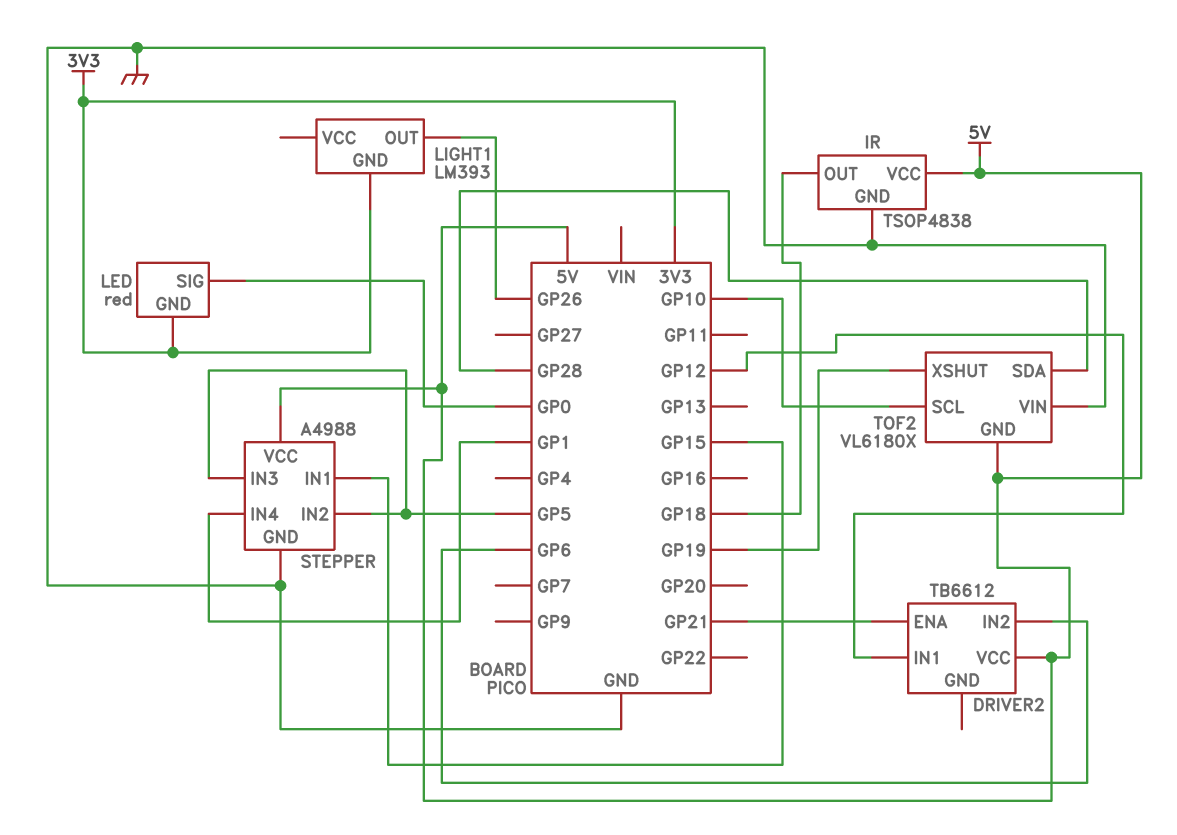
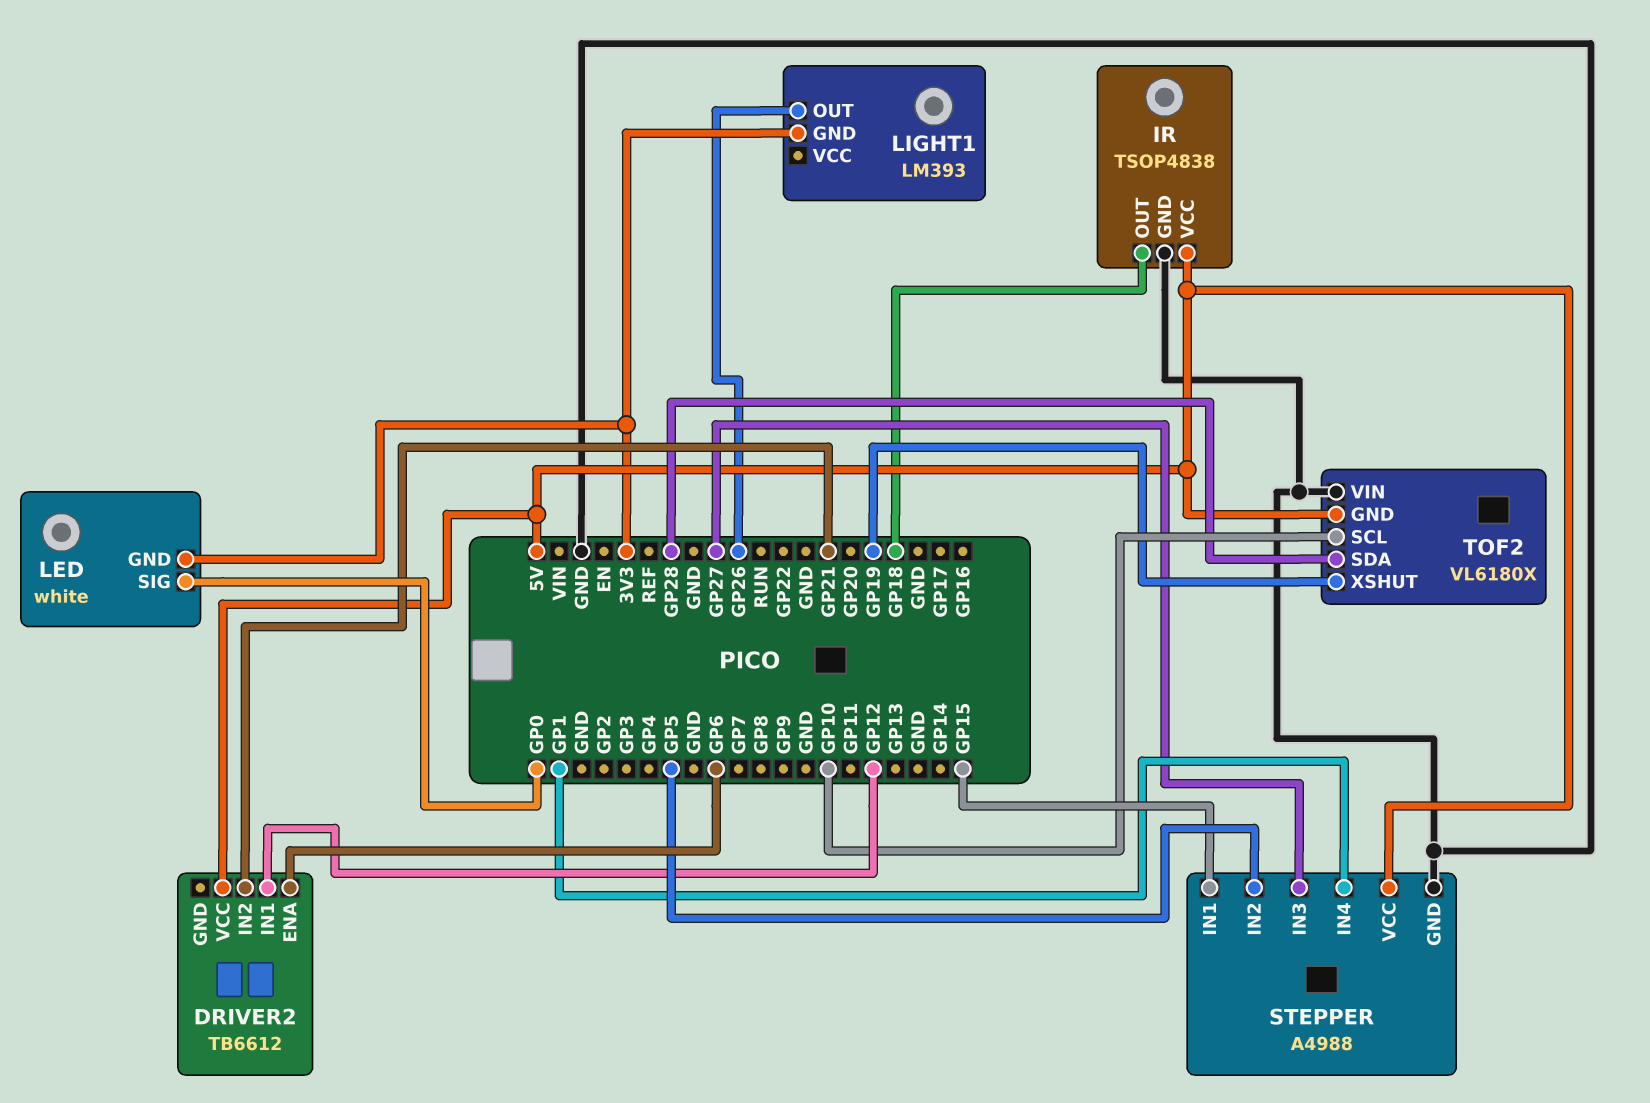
DRIVER2 pin ENA: GP21 -> GP6
DRIVER2 pin IN2: GP6 -> GP21
LED: red -> white
STEPPER pin IN3: GP5 -> GP27

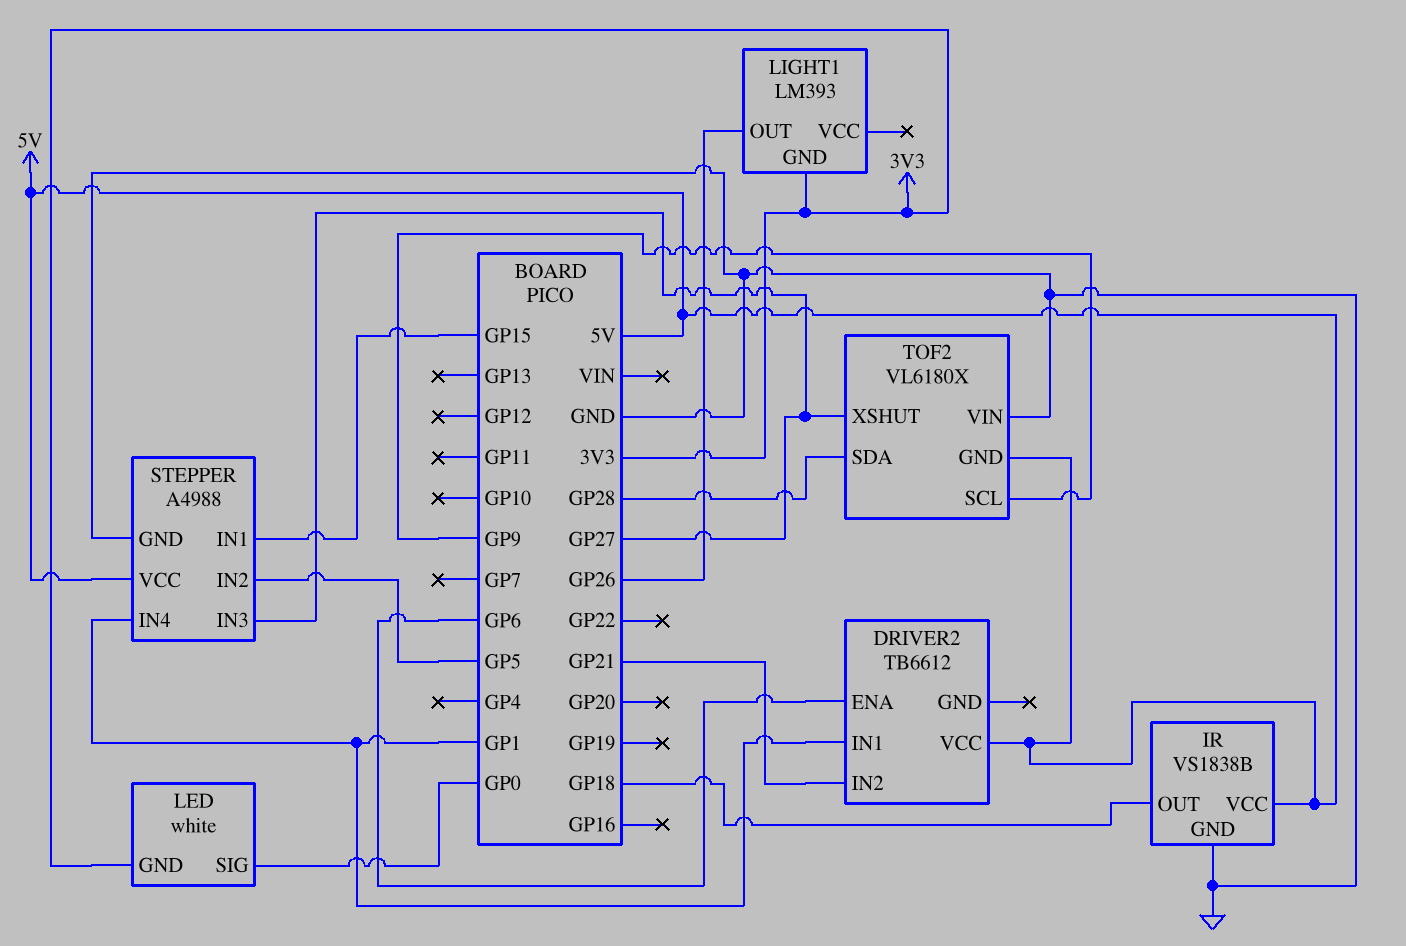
DRIVER2 pin IN1: GP12 -> GP1
IR: TSOP4838 -> VS1838B
TOF2 pin SCL: GP10 -> GP9
TOF2 pin XSHUT: GP19 -> GP27

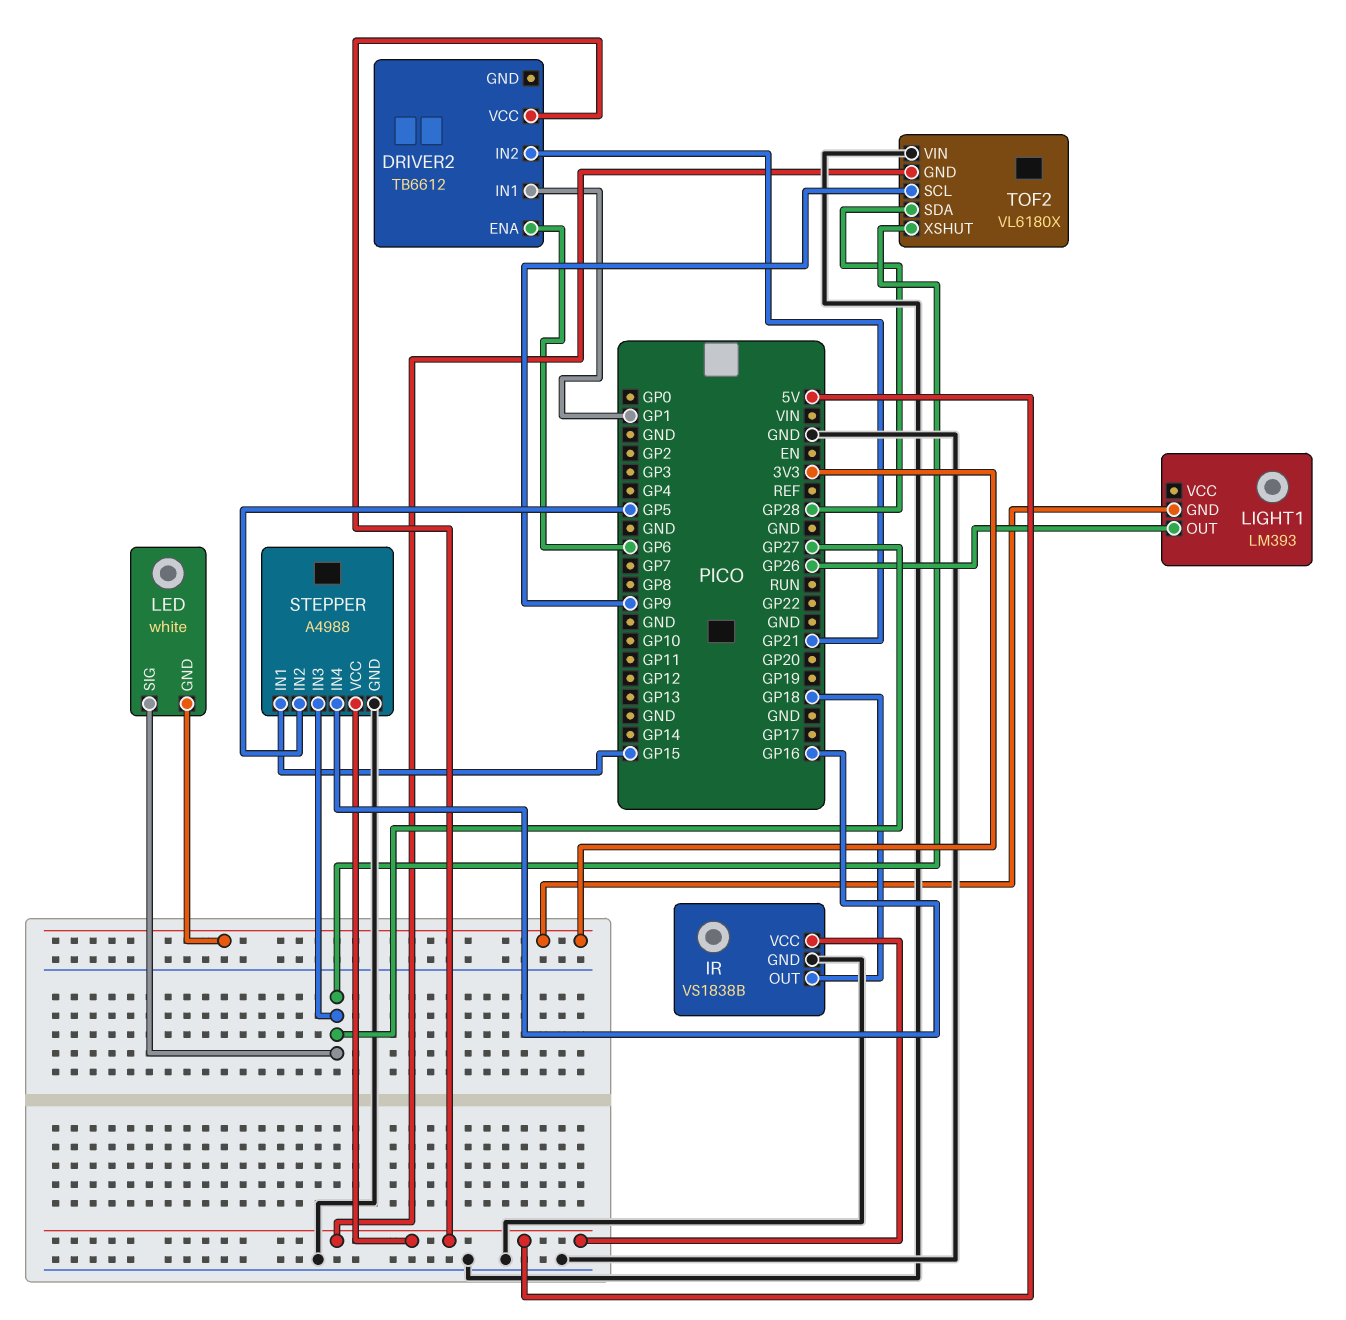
LED pin SIG: GP0 -> GP27
STEPPER pin IN4: GP1 -> GP16

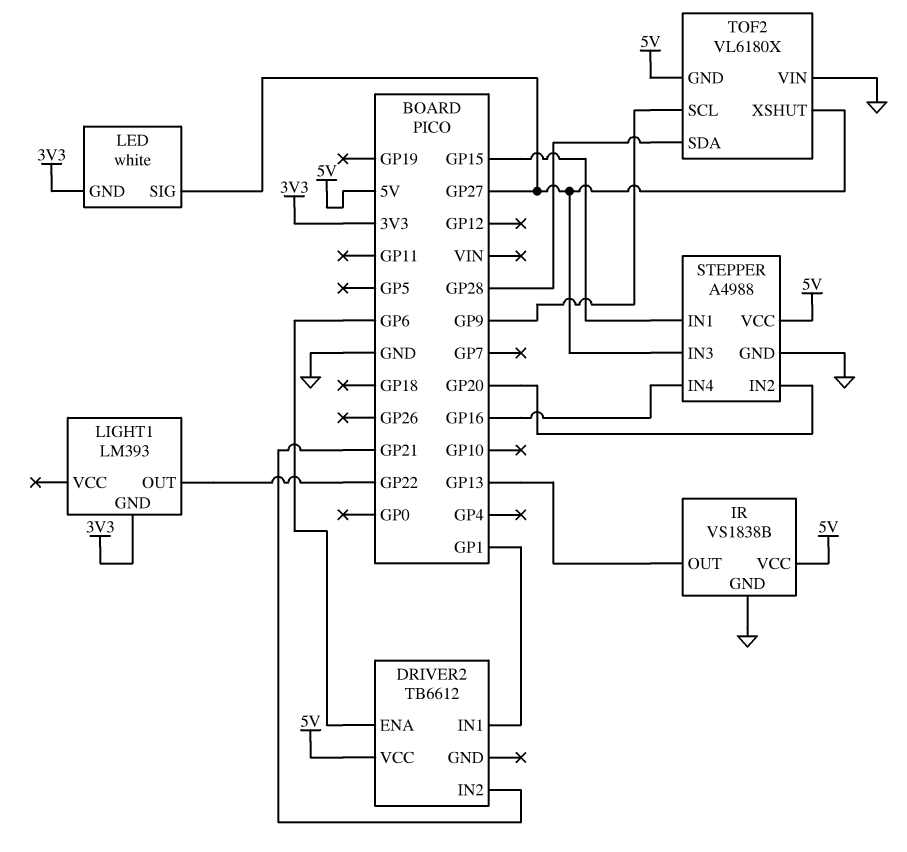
IR pin OUT: GP18 -> GP13
LIGHT1 pin OUT: GP26 -> GP22
STEPPER pin IN2: GP5 -> GP20

